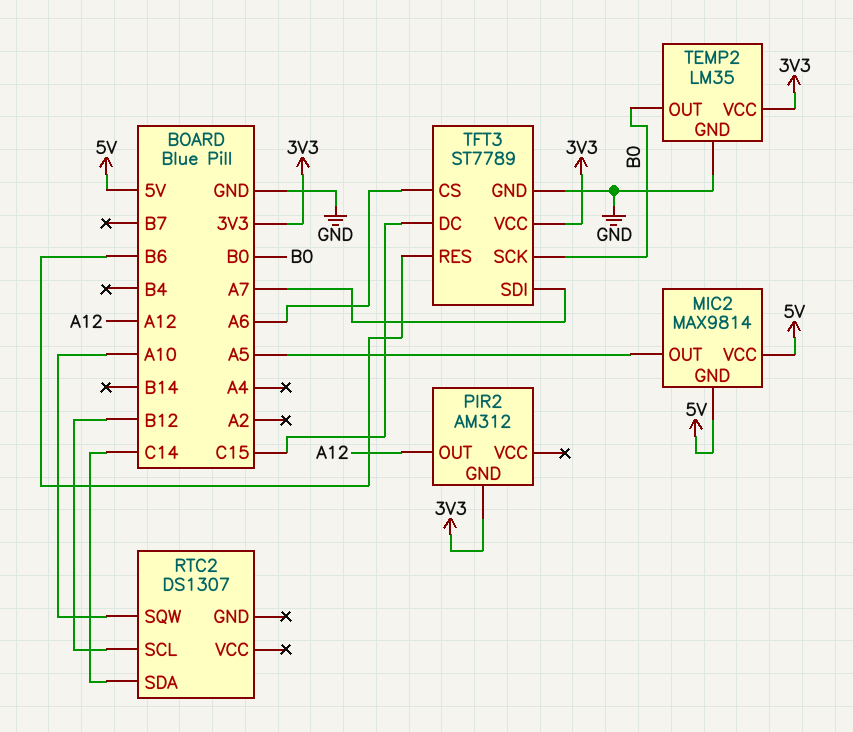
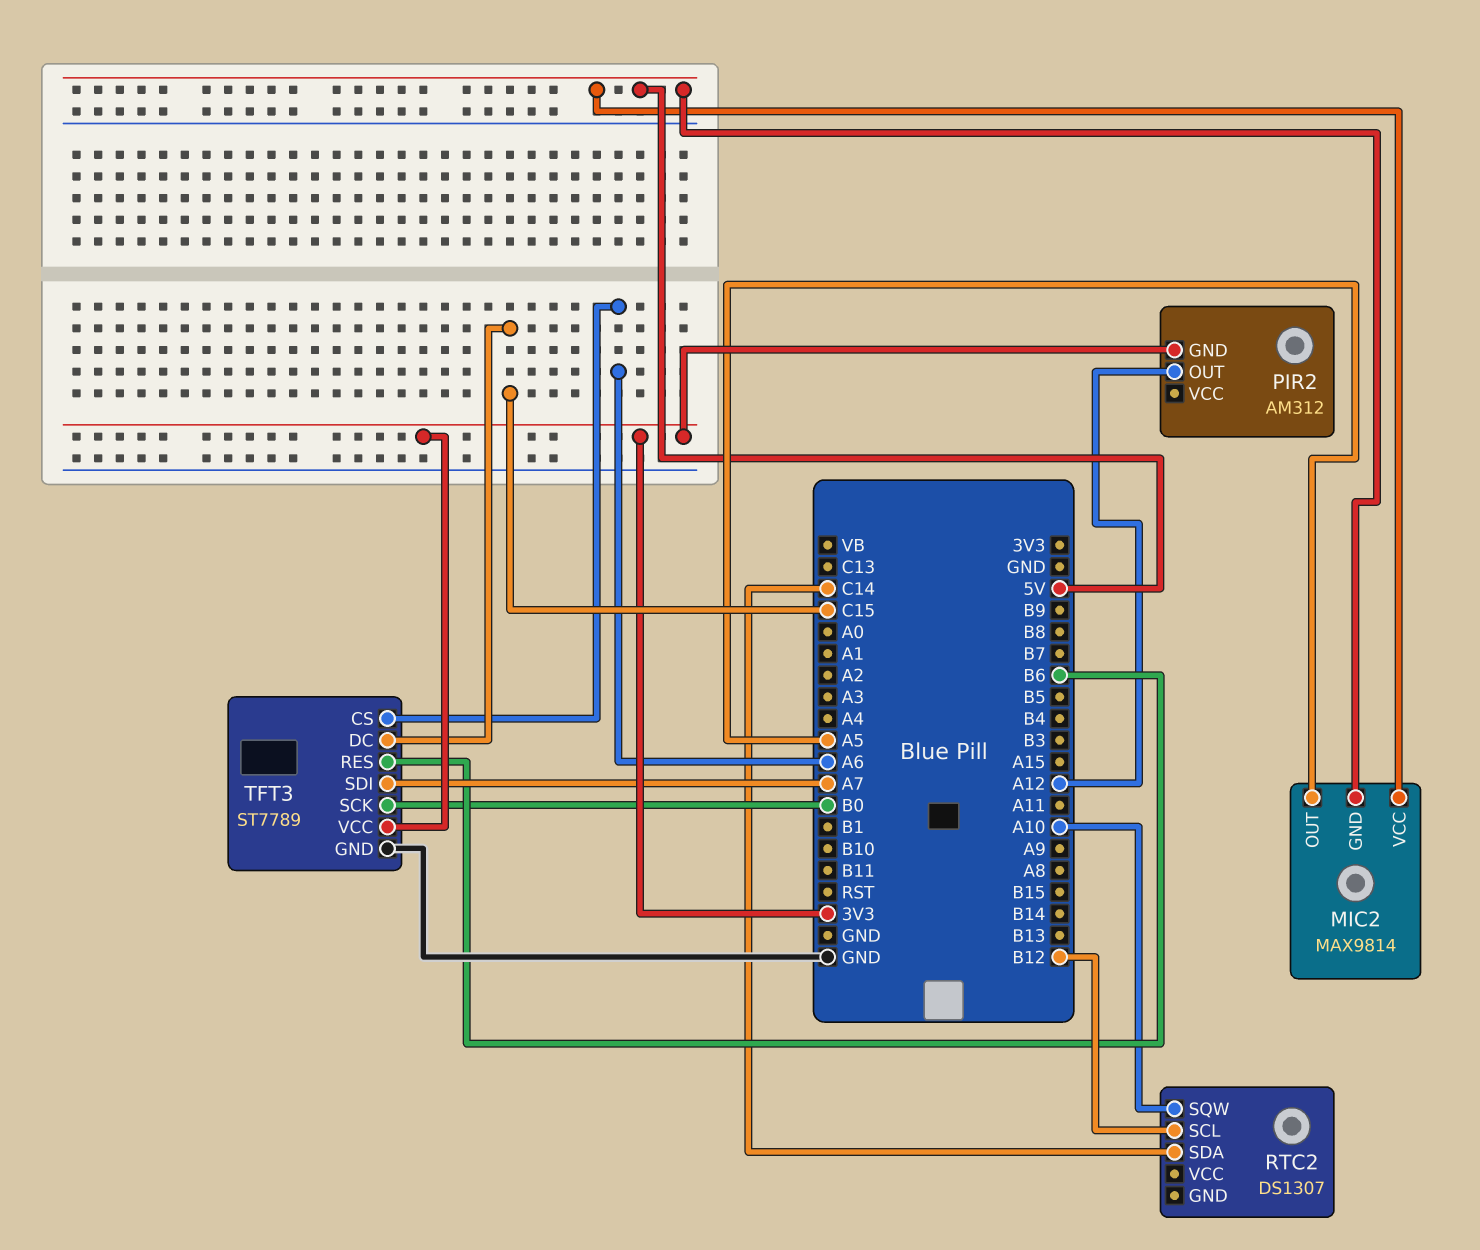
TEMP2: LM35 -> none
TEMP2 pin GND: GND -> none
TEMP2 pin OUT: B0 -> none
TEMP2 pin VCC: 3V3 -> none

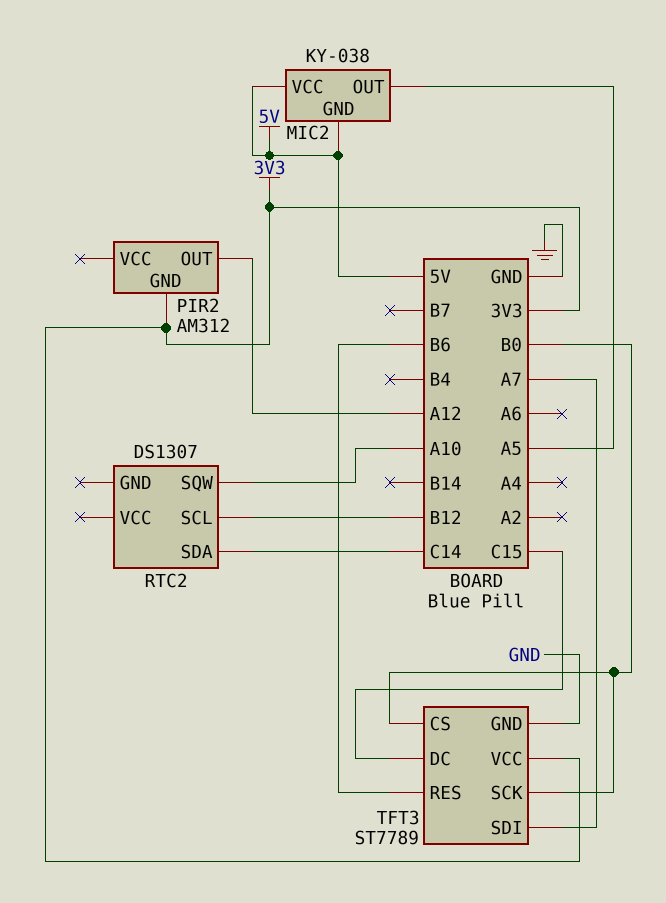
MIC2: MAX9814 -> KY-038
TFT3 pin CS: A6 -> B0

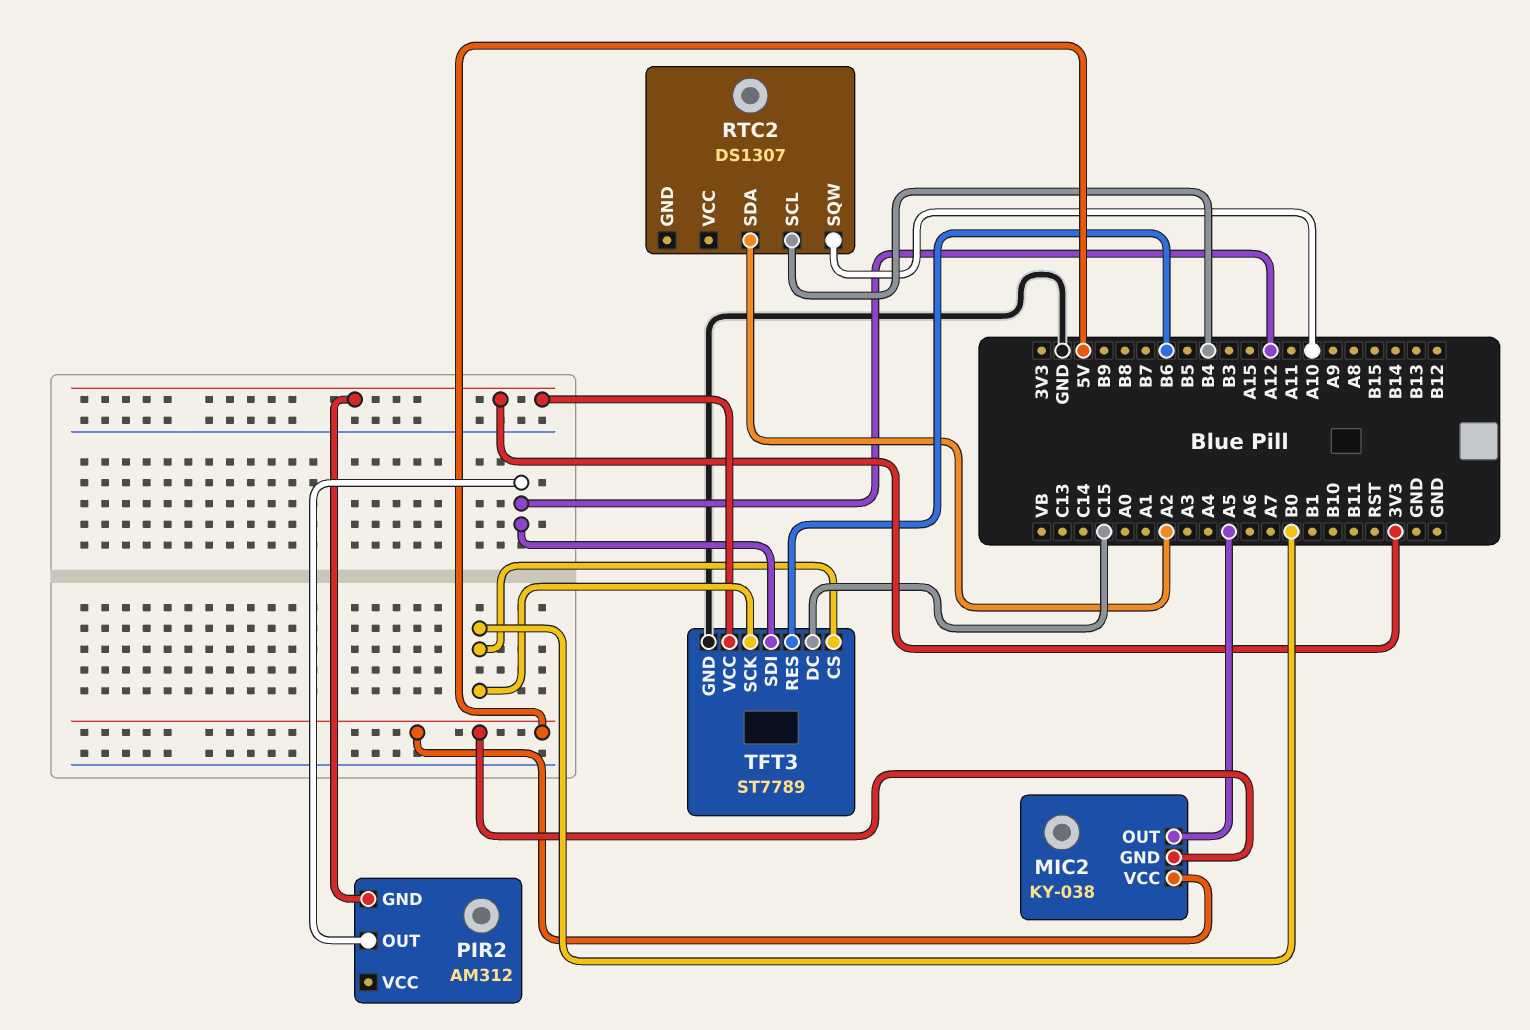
RTC2 pin SCL: B12 -> B4
RTC2 pin SDA: C14 -> A2
TFT3 pin SDI: A7 -> A12

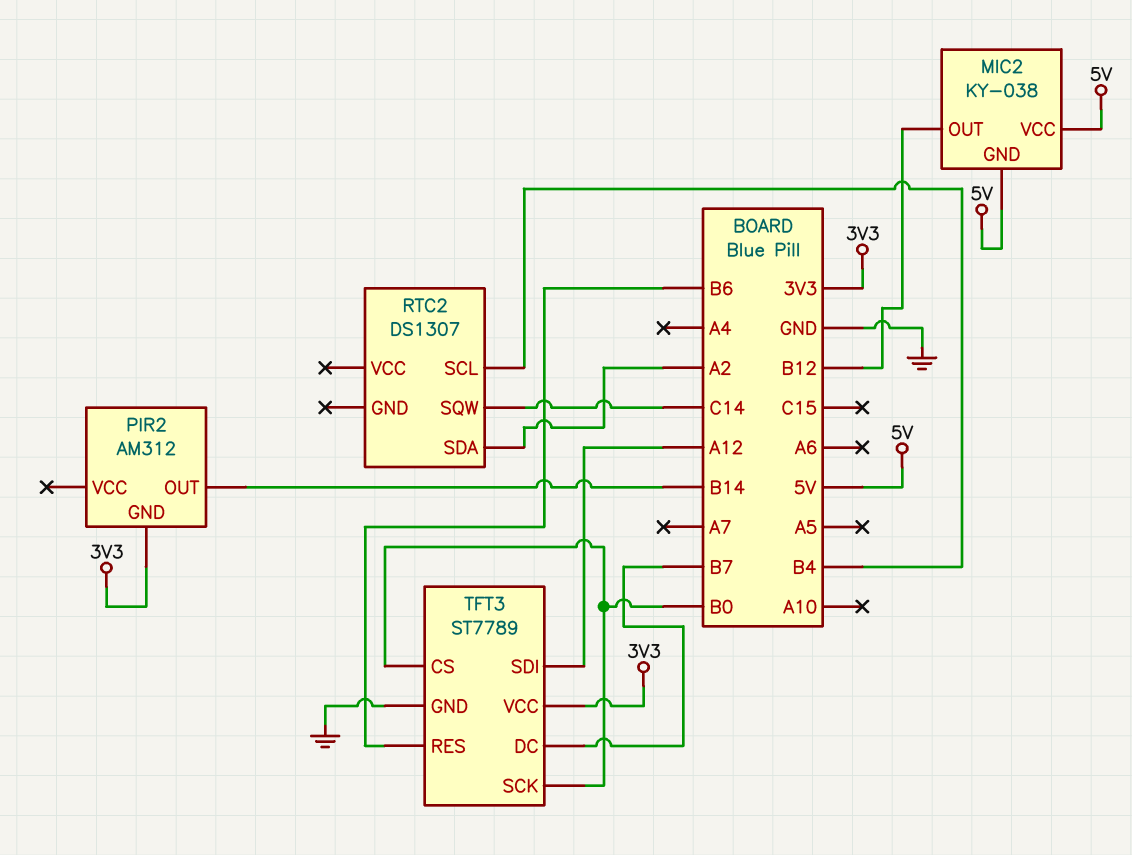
MIC2 pin OUT: A5 -> B12
PIR2 pin OUT: A12 -> B14
RTC2 pin SQW: A10 -> C14
TFT3 pin DC: C15 -> B7

